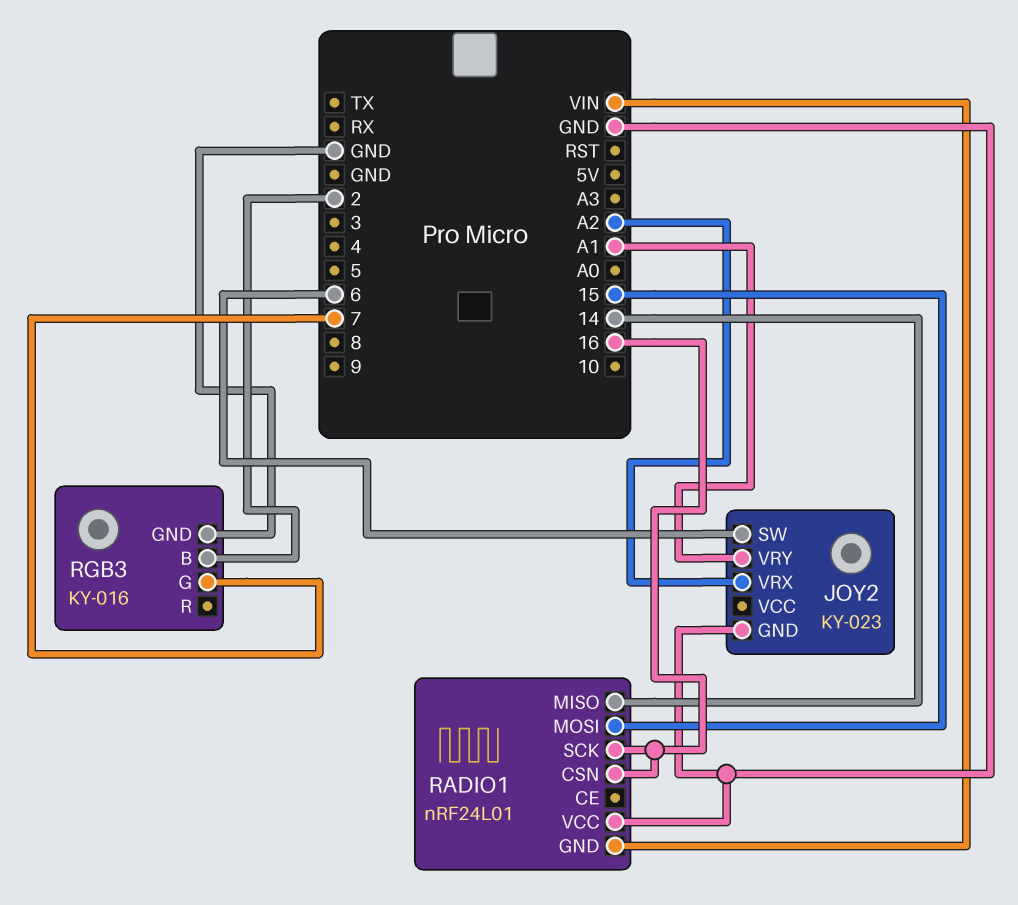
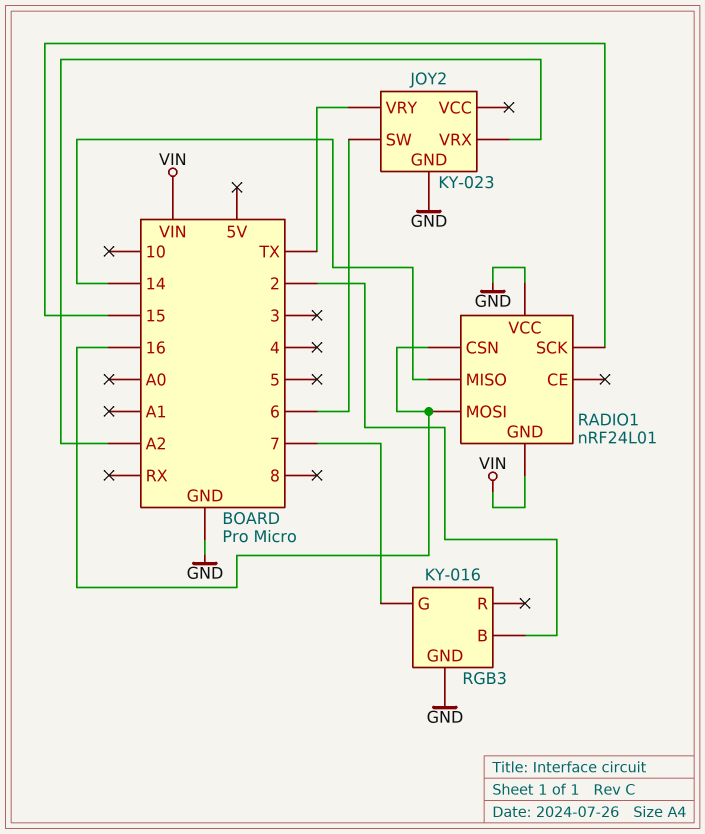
JOY2 pin VRY: A1 -> TX
RADIO1 pin MOSI: 15 -> 16
RADIO1 pin SCK: 16 -> 15

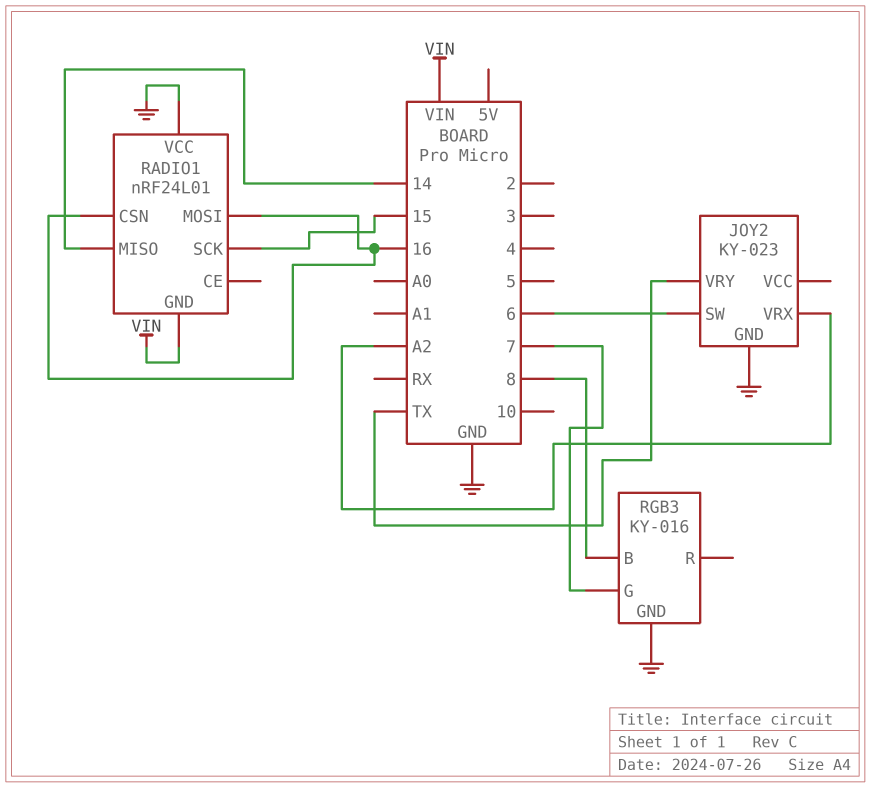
RGB3 pin B: 2 -> 8

